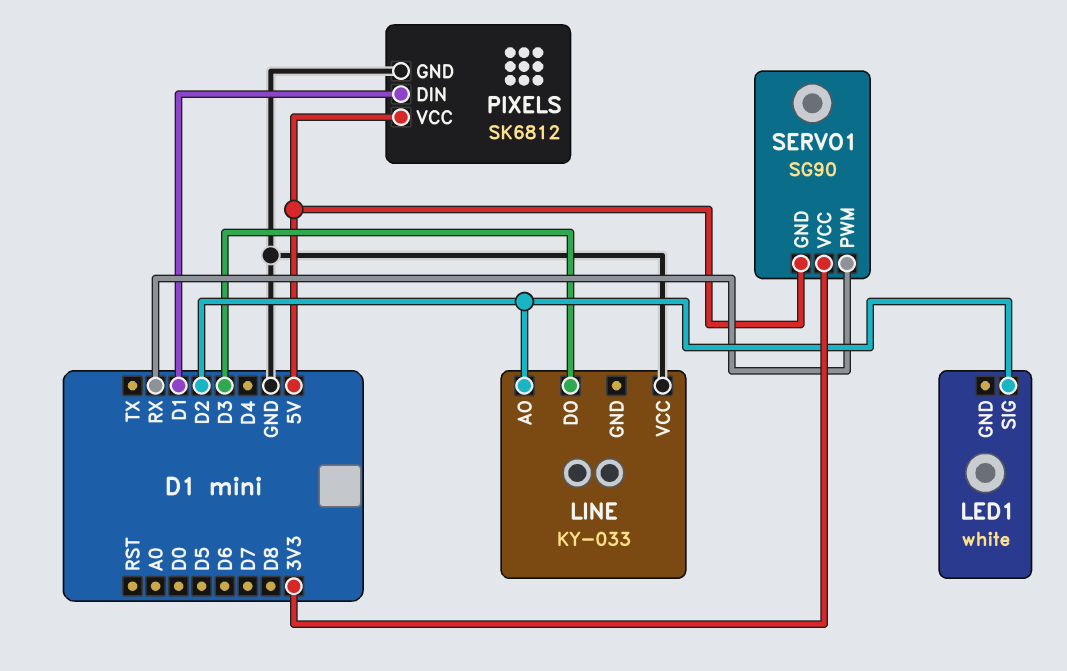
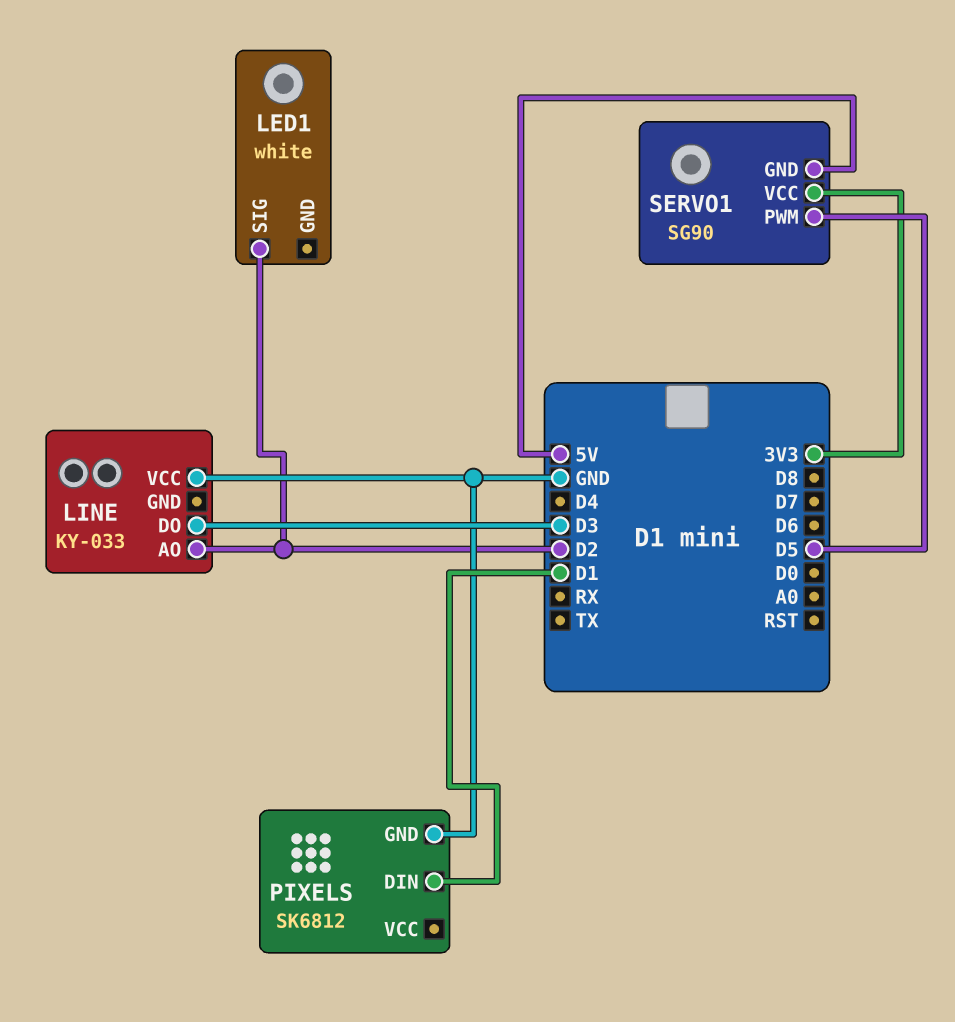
PIXELS pin VCC: 5V -> none
SERVO1 pin PWM: RX -> D5

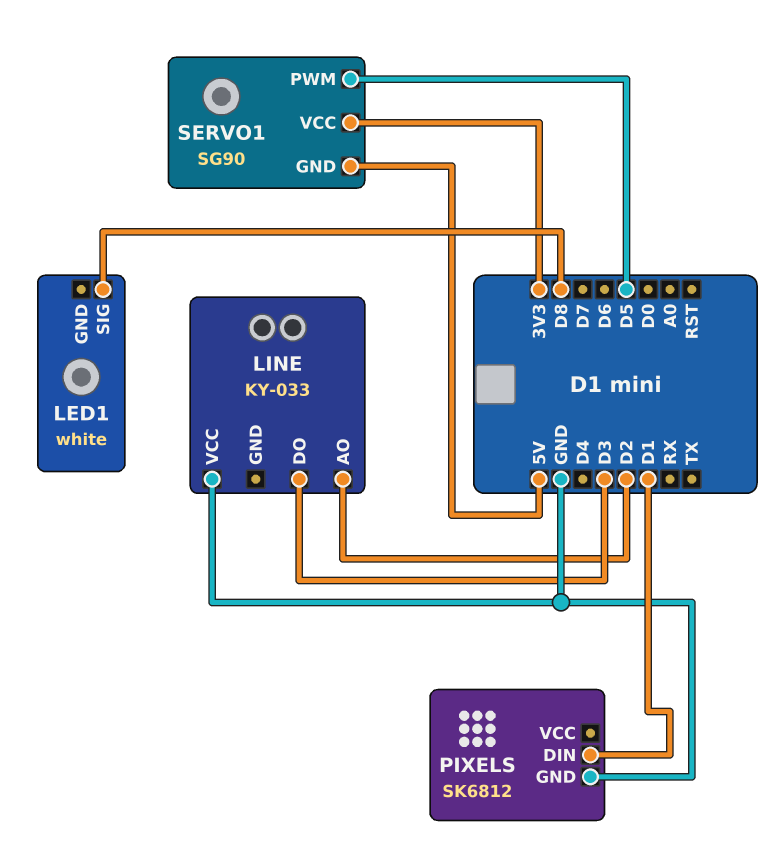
LED1 pin SIG: D2 -> D8

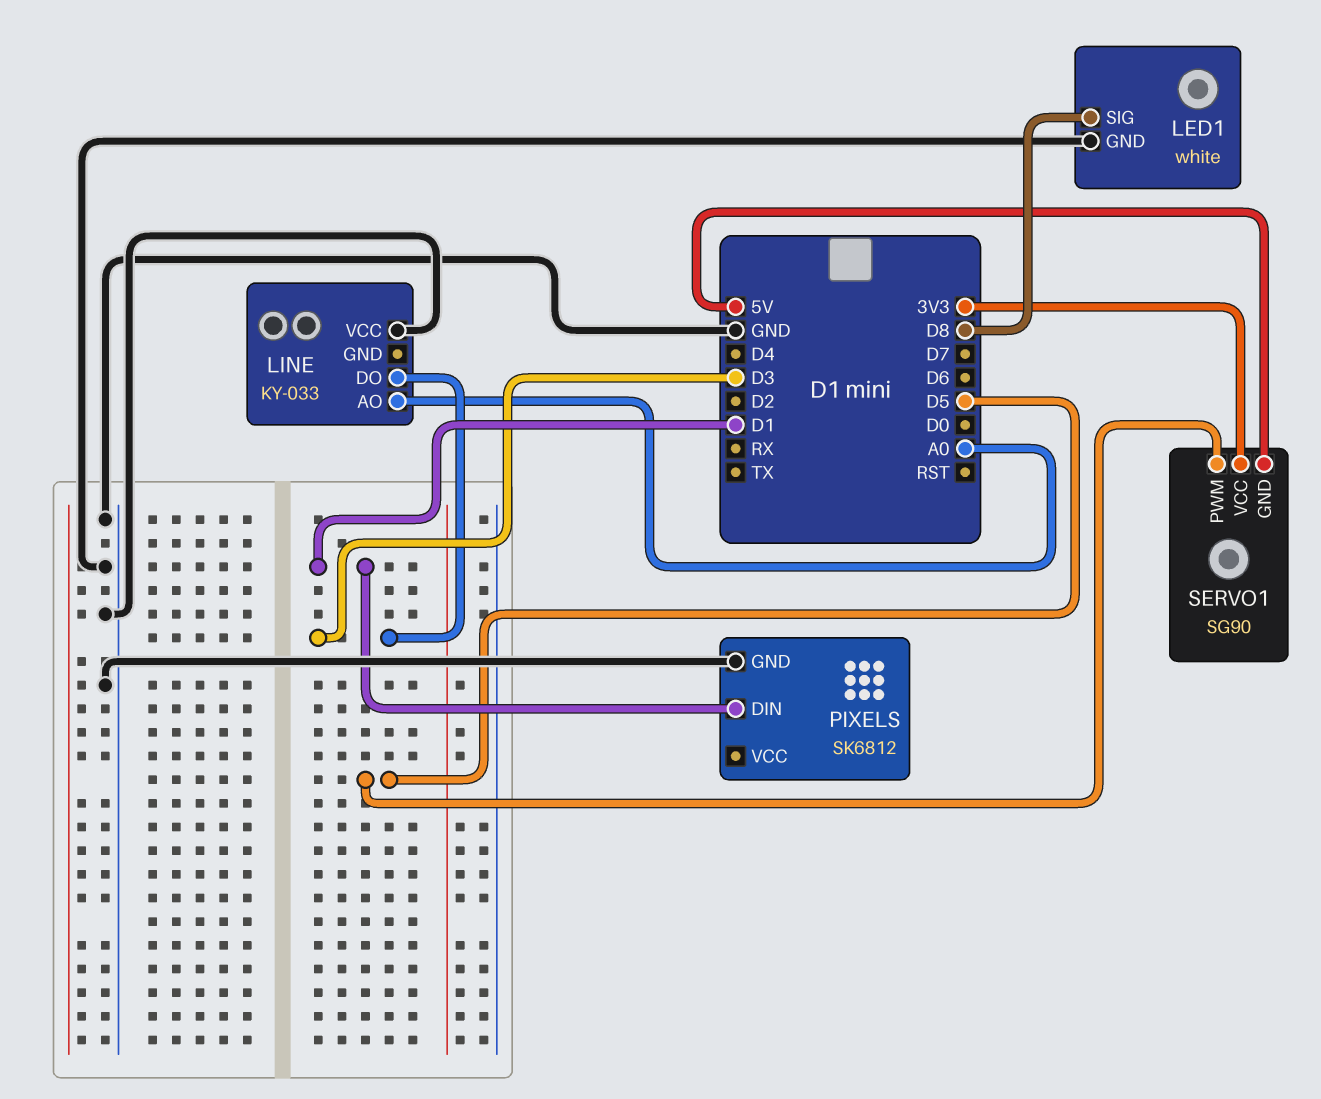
LED1 pin GND: none -> GND
LINE pin AO: D2 -> A0

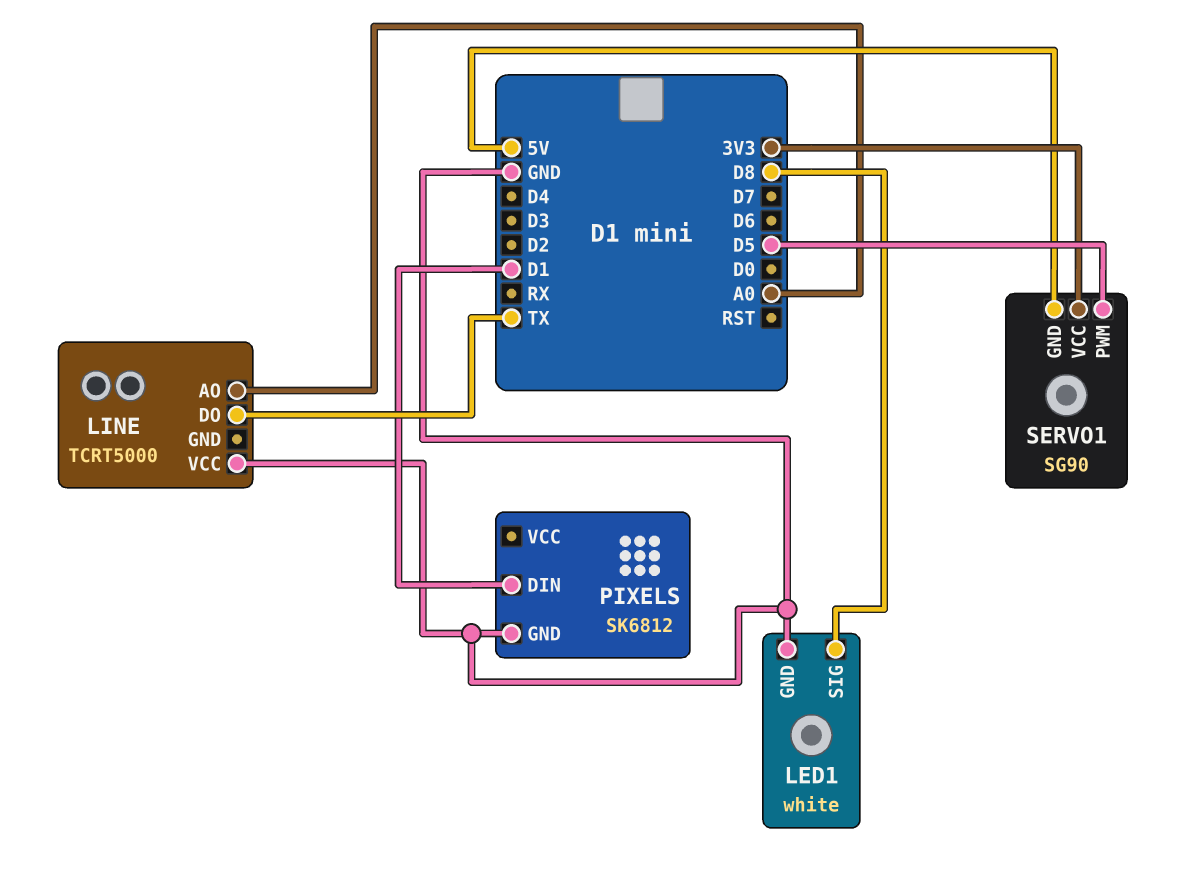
LINE: KY-033 -> TCRT5000
LINE pin DO: D3 -> TX

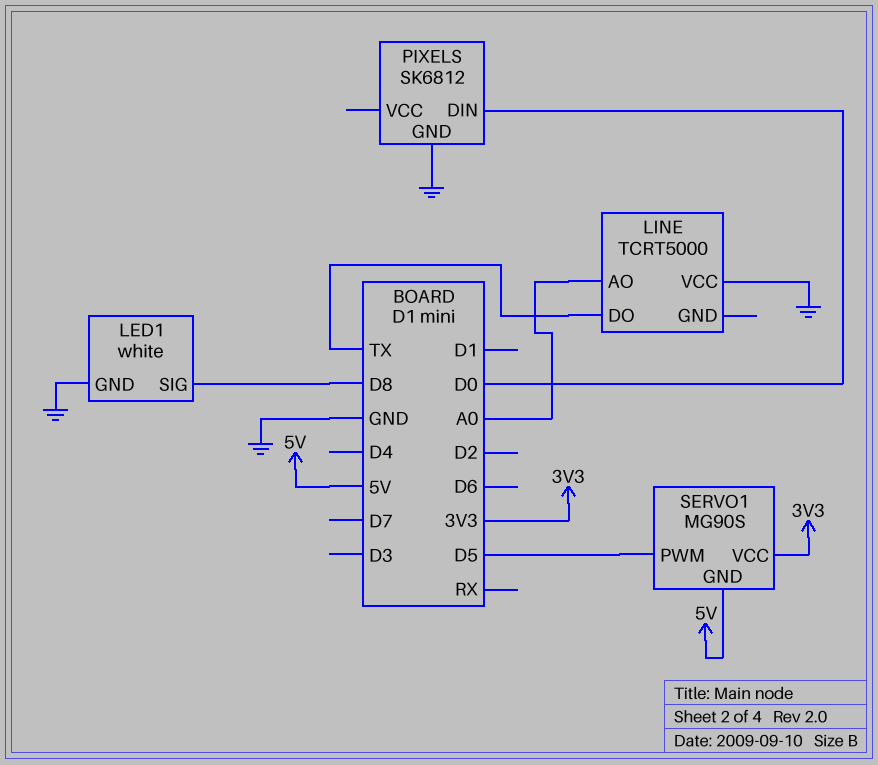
PIXELS pin DIN: D1 -> D0
SERVO1: SG90 -> MG90S

